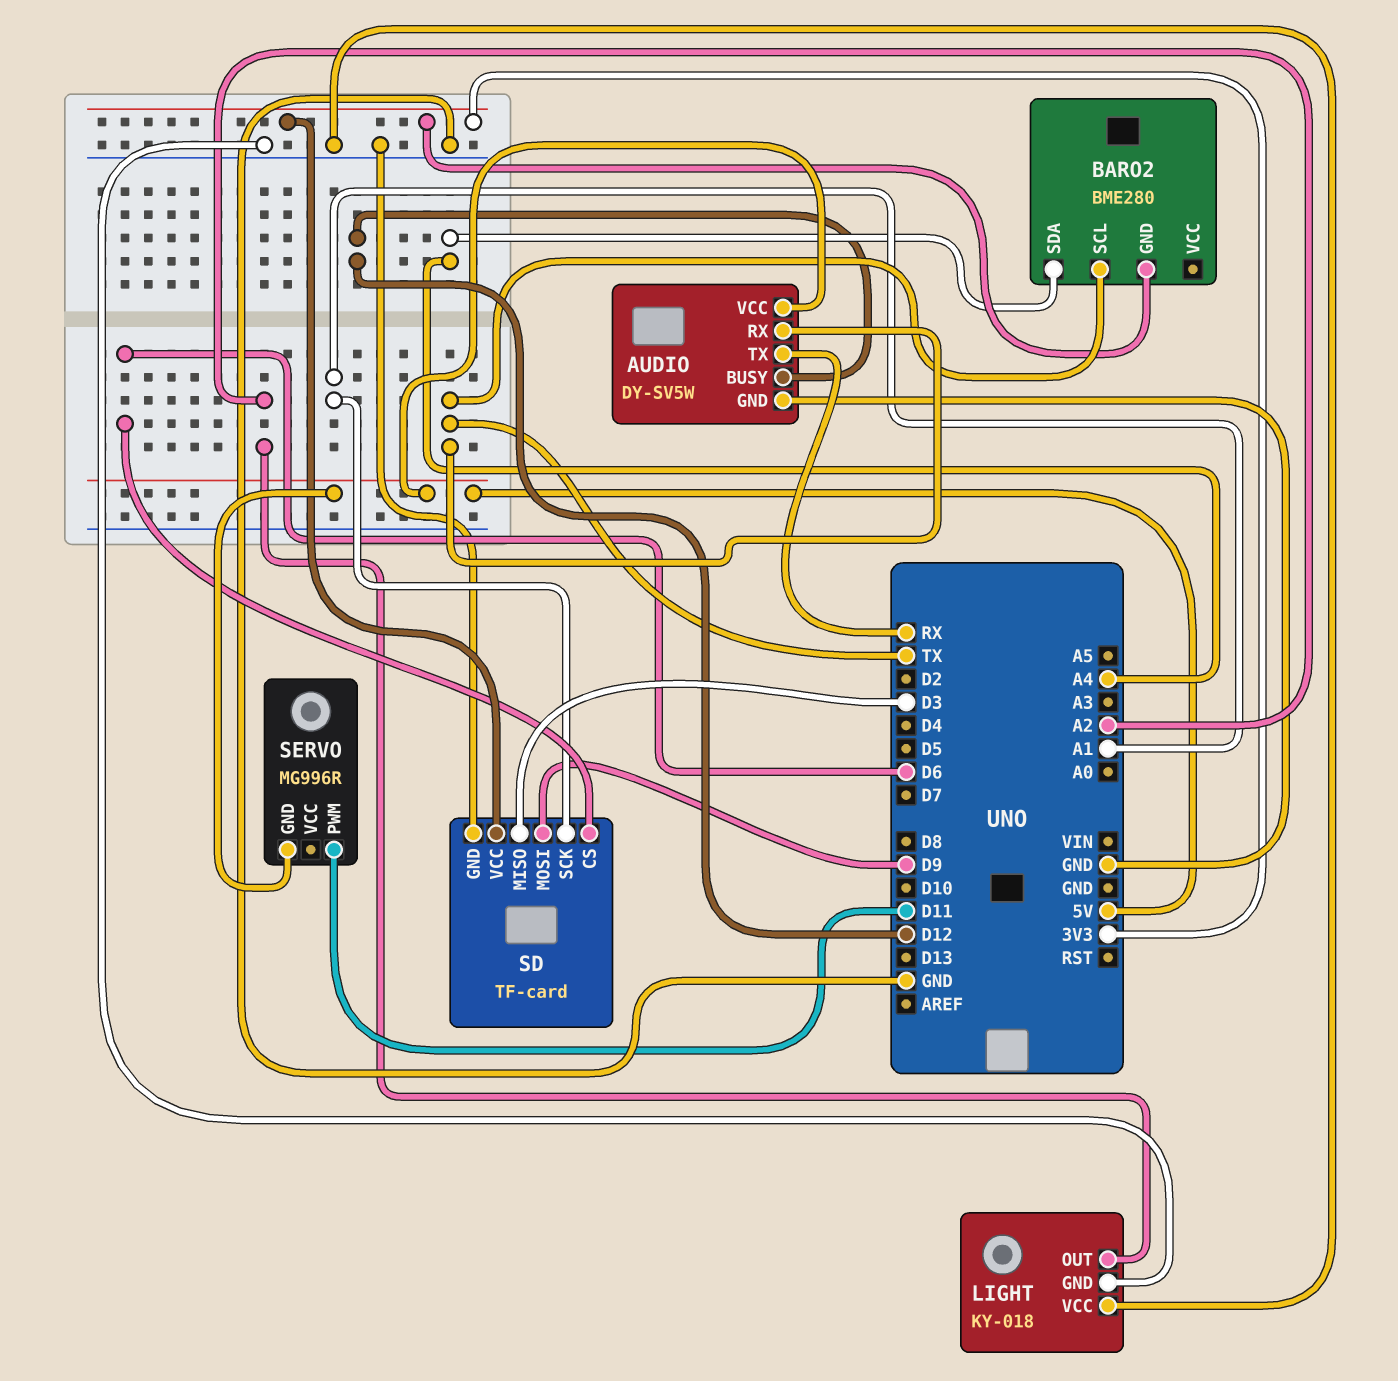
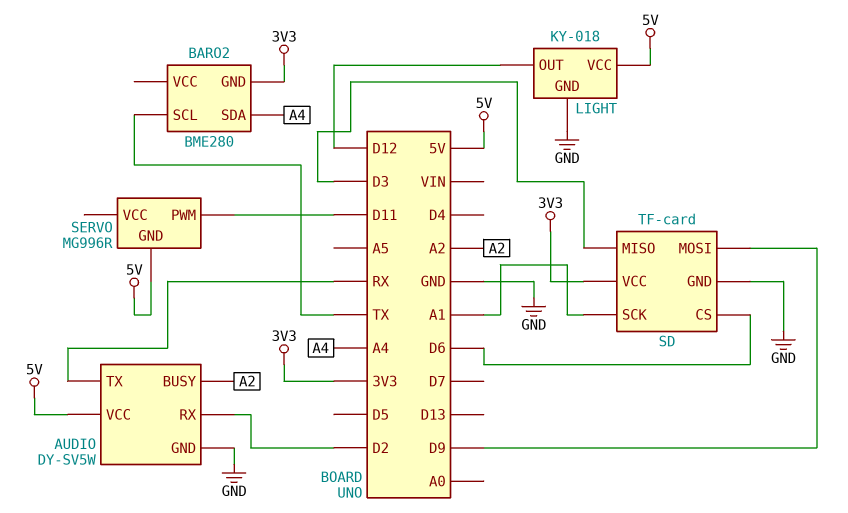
AUDIO pin BUSY: D12 -> A2
AUDIO pin RX: TX -> D2
LIGHT pin OUT: A2 -> D12
LIGHT pin VCC: GND -> 5V

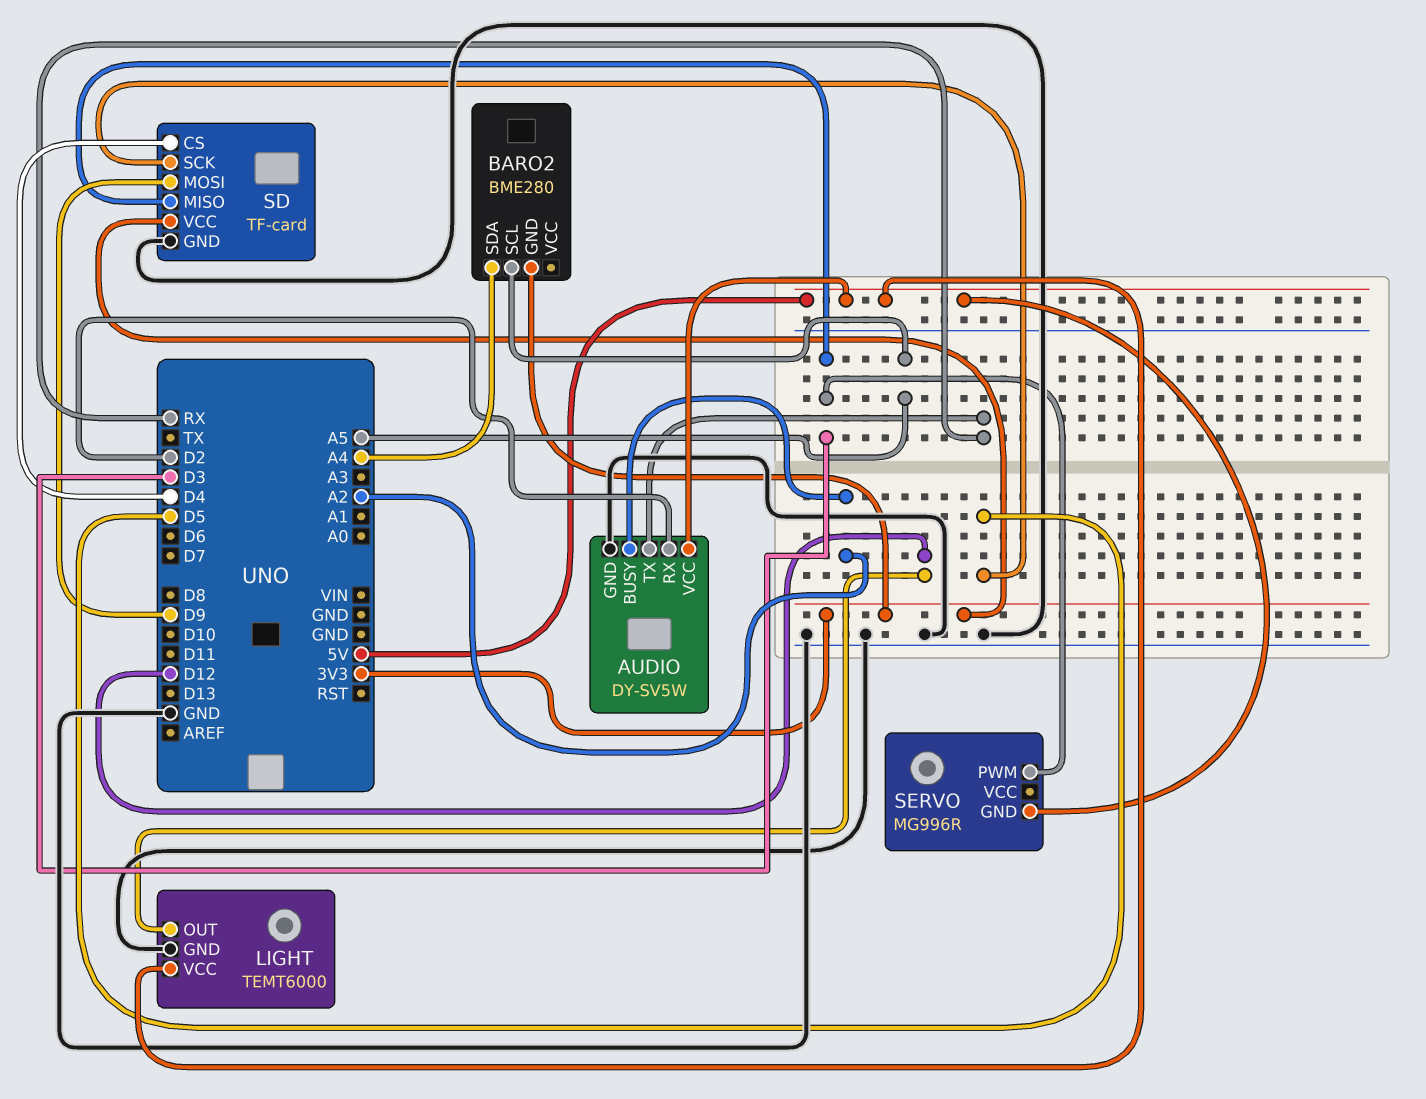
BARO2 pin SCL: TX -> A5
LIGHT: KY-018 -> TEMT6000
SD pin CS: D6 -> D4
SD pin SCK: A1 -> D5
SERVO pin PWM: D11 -> D3

